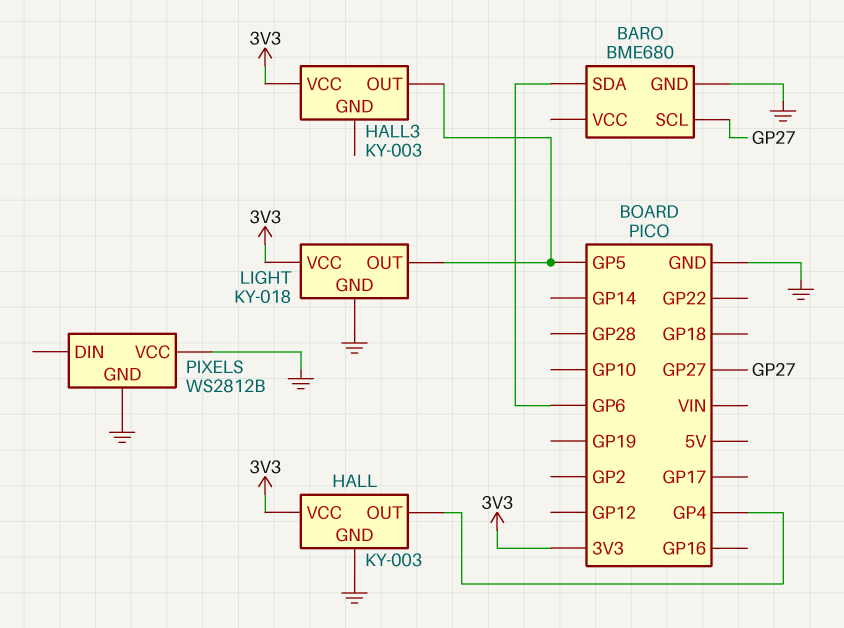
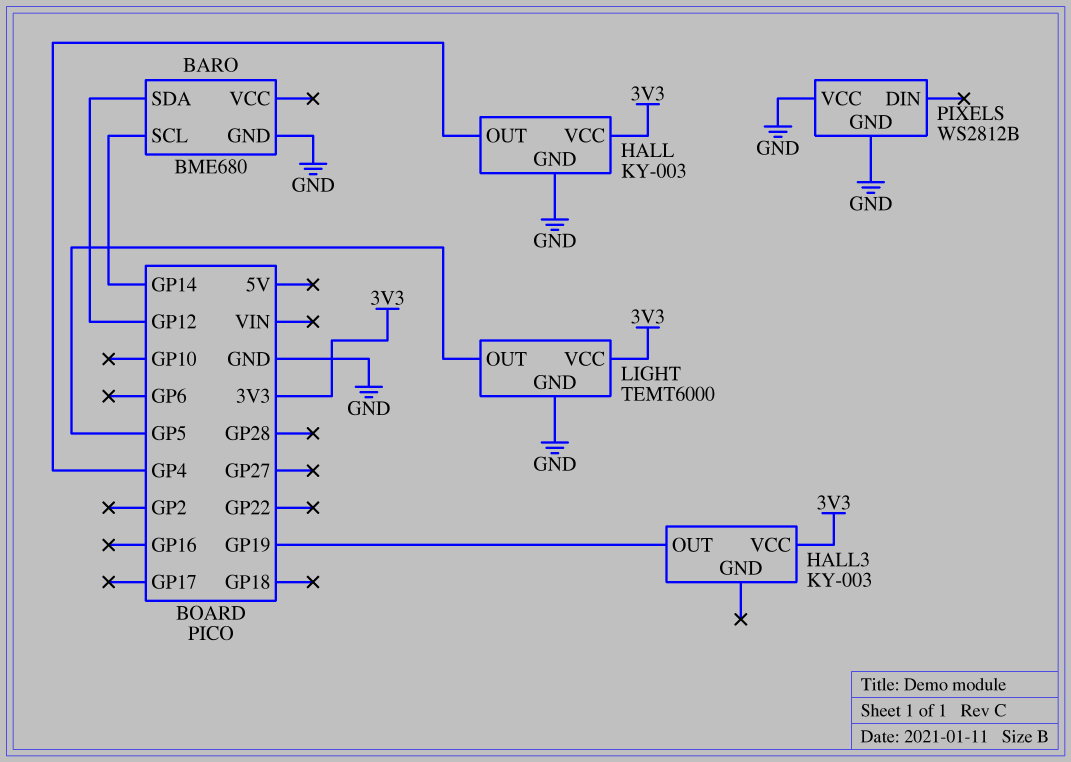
BARO pin SCL: GP27 -> GP14
BARO pin SDA: GP6 -> GP12
HALL3 pin OUT: GP5 -> GP19
LIGHT: KY-018 -> TEMT6000

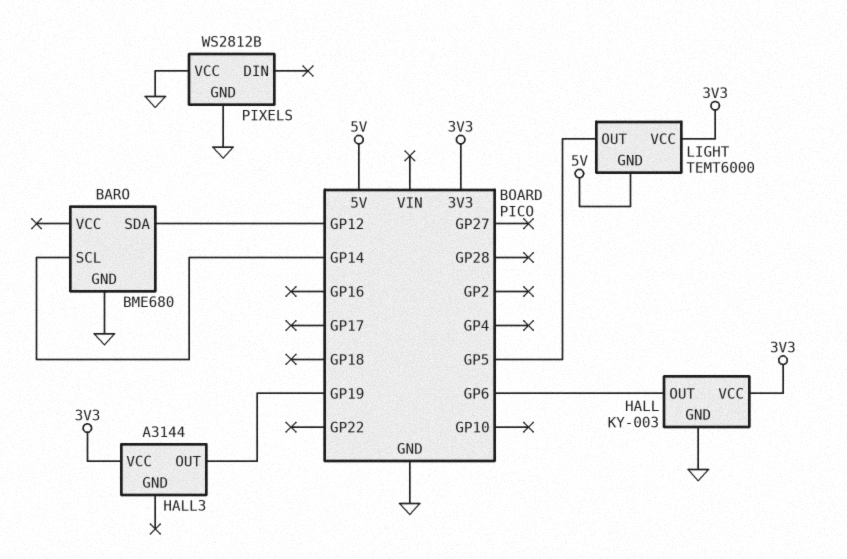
HALL pin OUT: GP4 -> GP6
HALL3: KY-003 -> A3144
LIGHT pin GND: GND -> 5V

